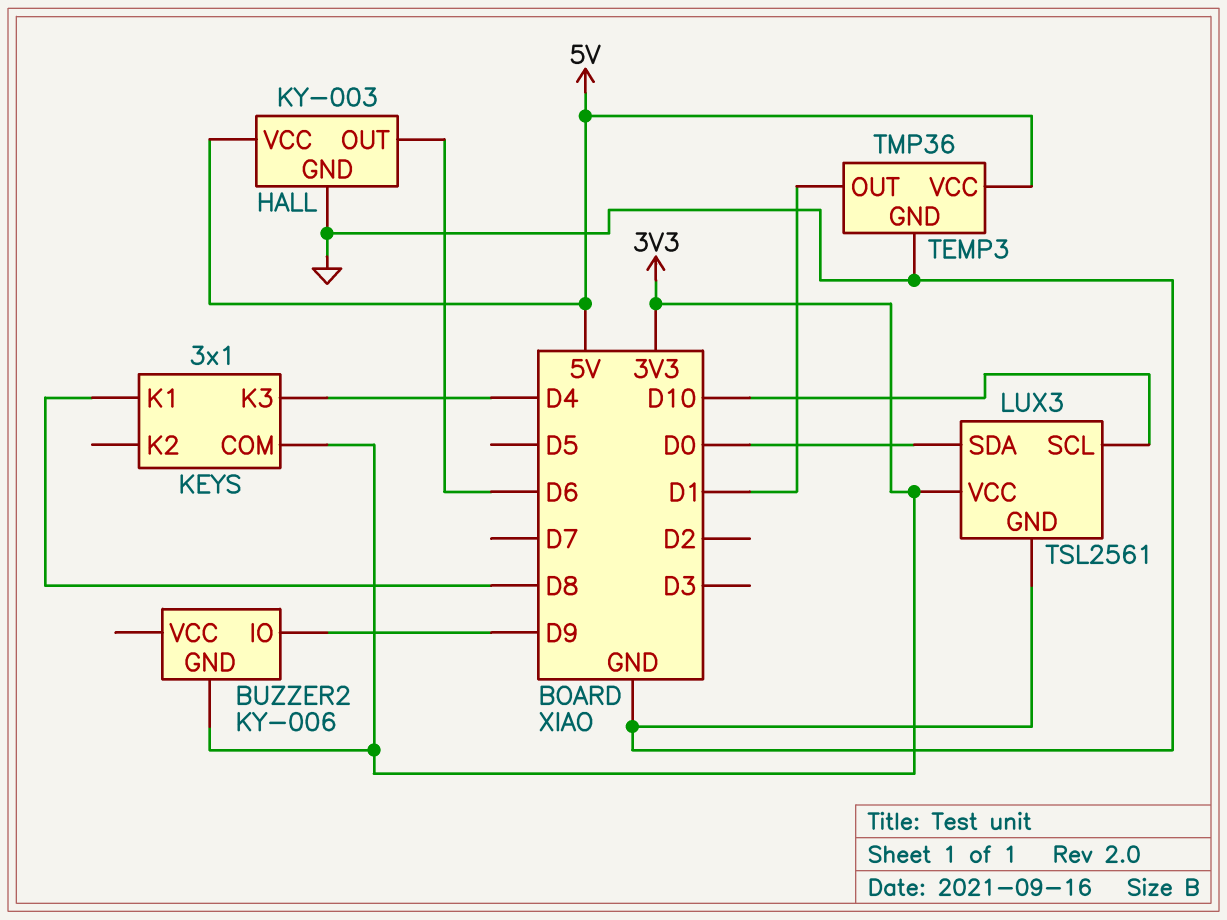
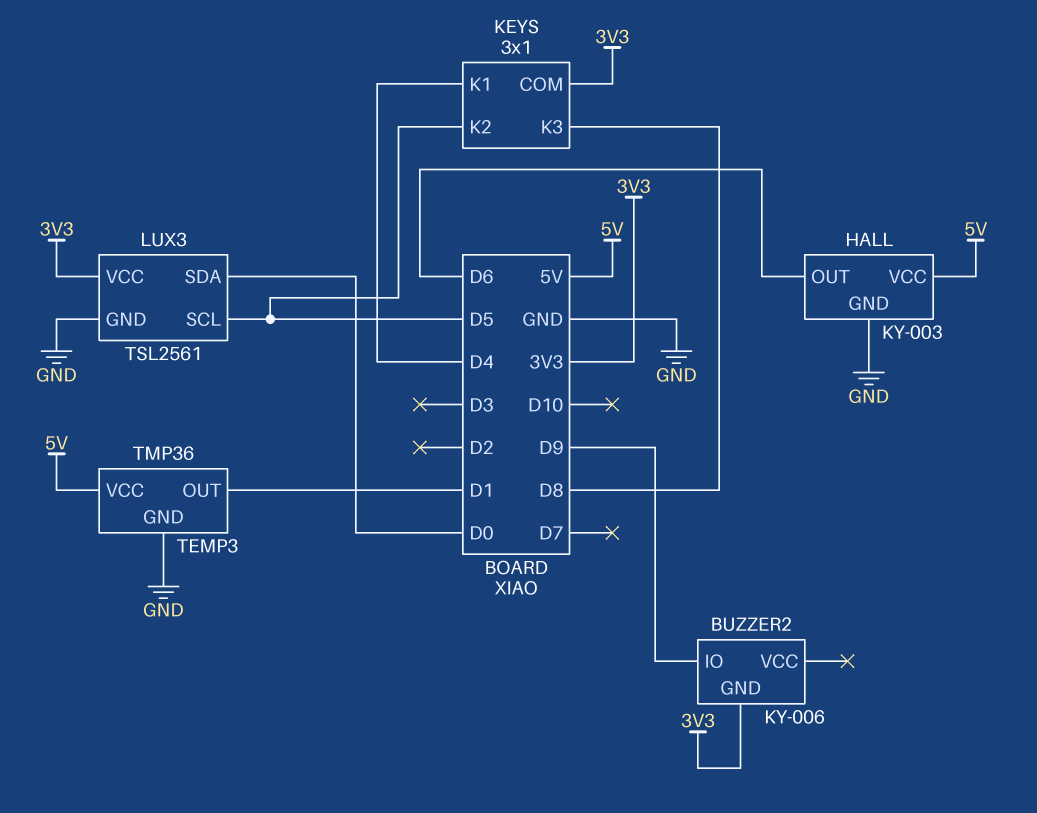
KEYS pin K1: D8 -> D4
KEYS pin K2: none -> D5
KEYS pin K3: D4 -> D8
LUX3 pin SCL: D10 -> D5

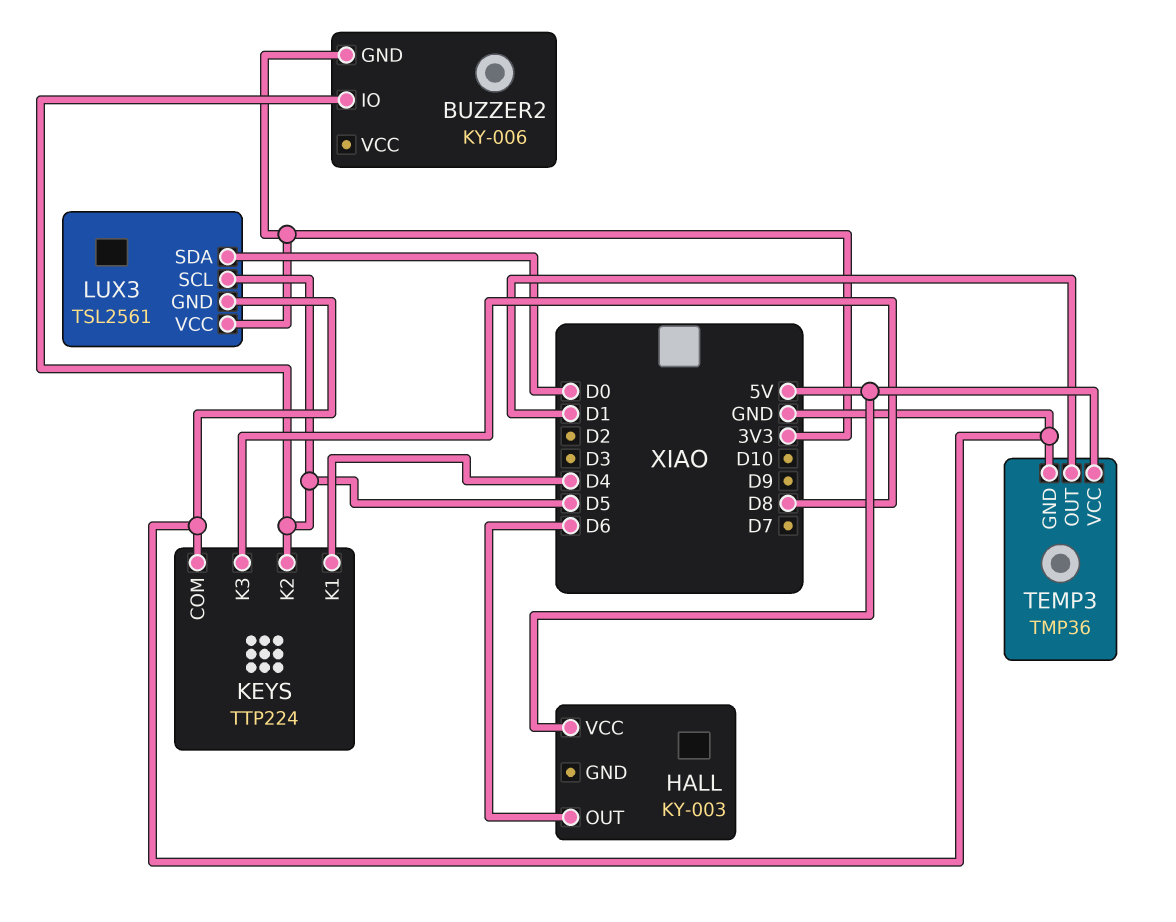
BUZZER2 pin IO: D9 -> D5
HALL pin GND: GND -> none
KEYS: 3x1 -> TTP224
KEYS pin COM: 3V3 -> GND

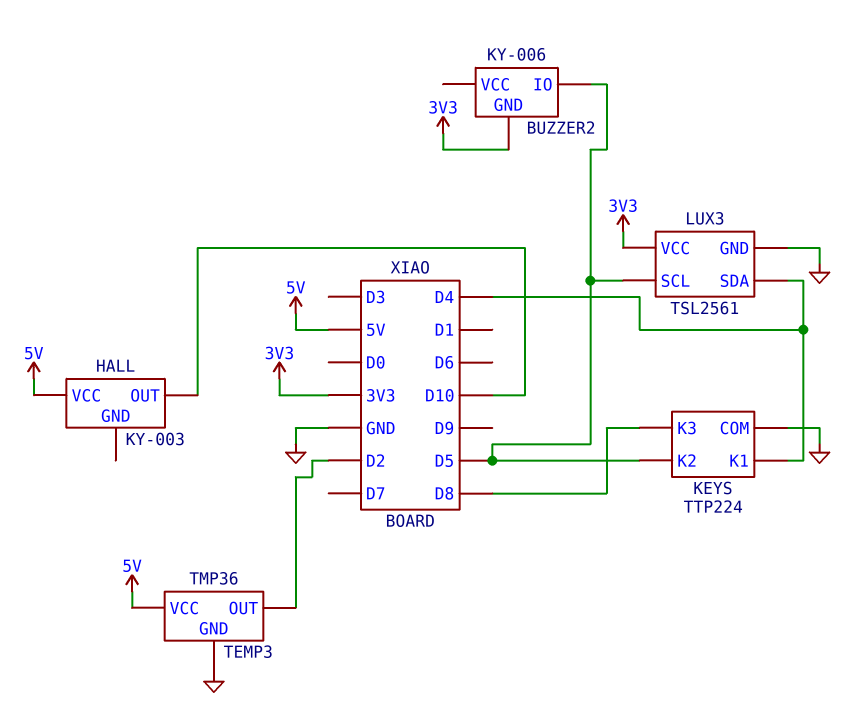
HALL pin OUT: D6 -> D10
LUX3 pin SDA: D0 -> D4
TEMP3 pin OUT: D1 -> D2

